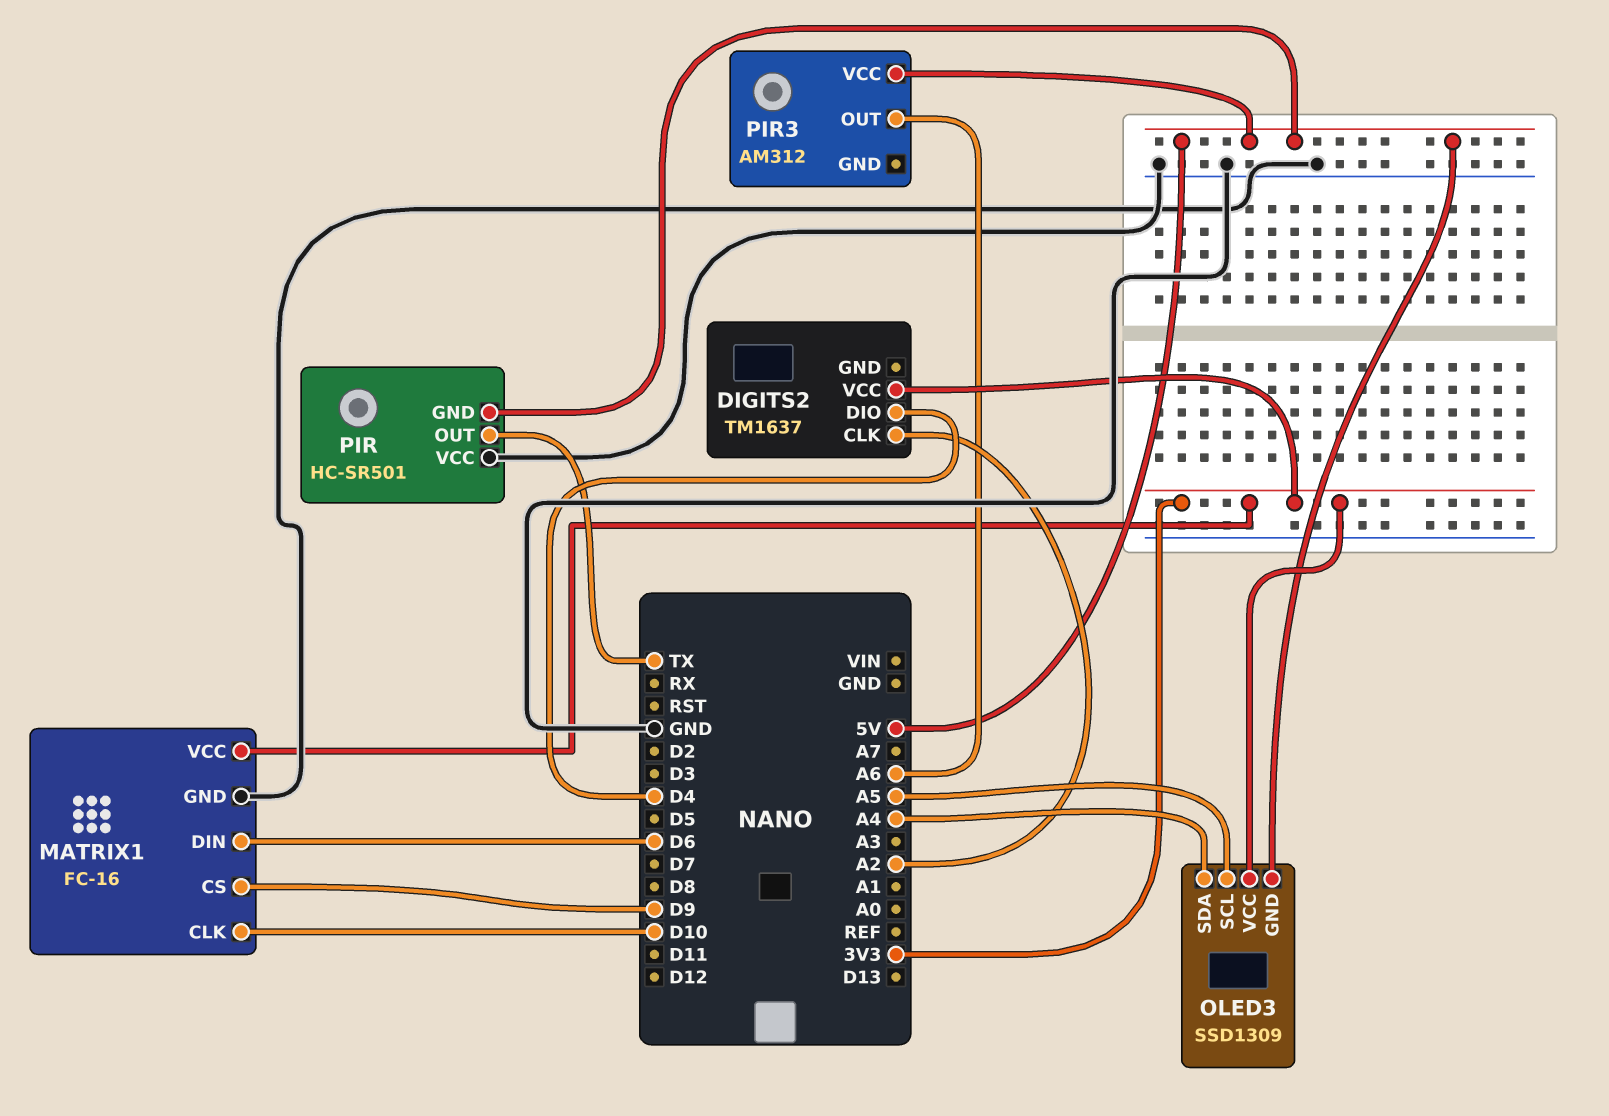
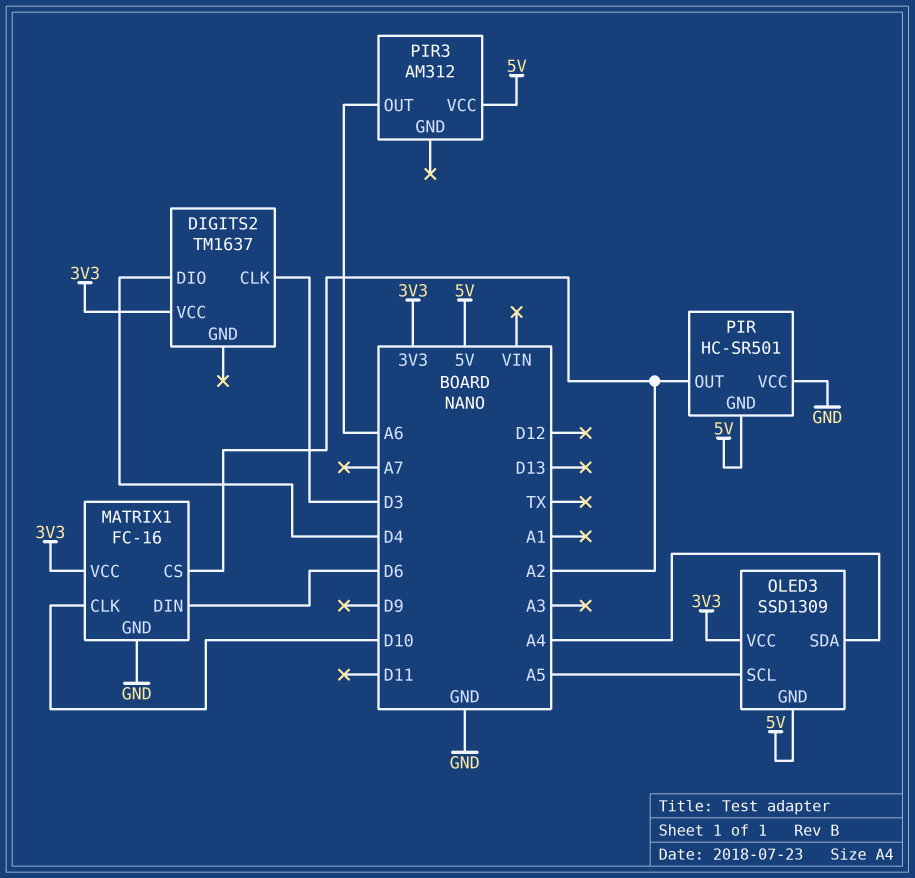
DIGITS2 pin CLK: A2 -> D3
MATRIX1 pin CS: D9 -> A2
PIR pin OUT: TX -> A2

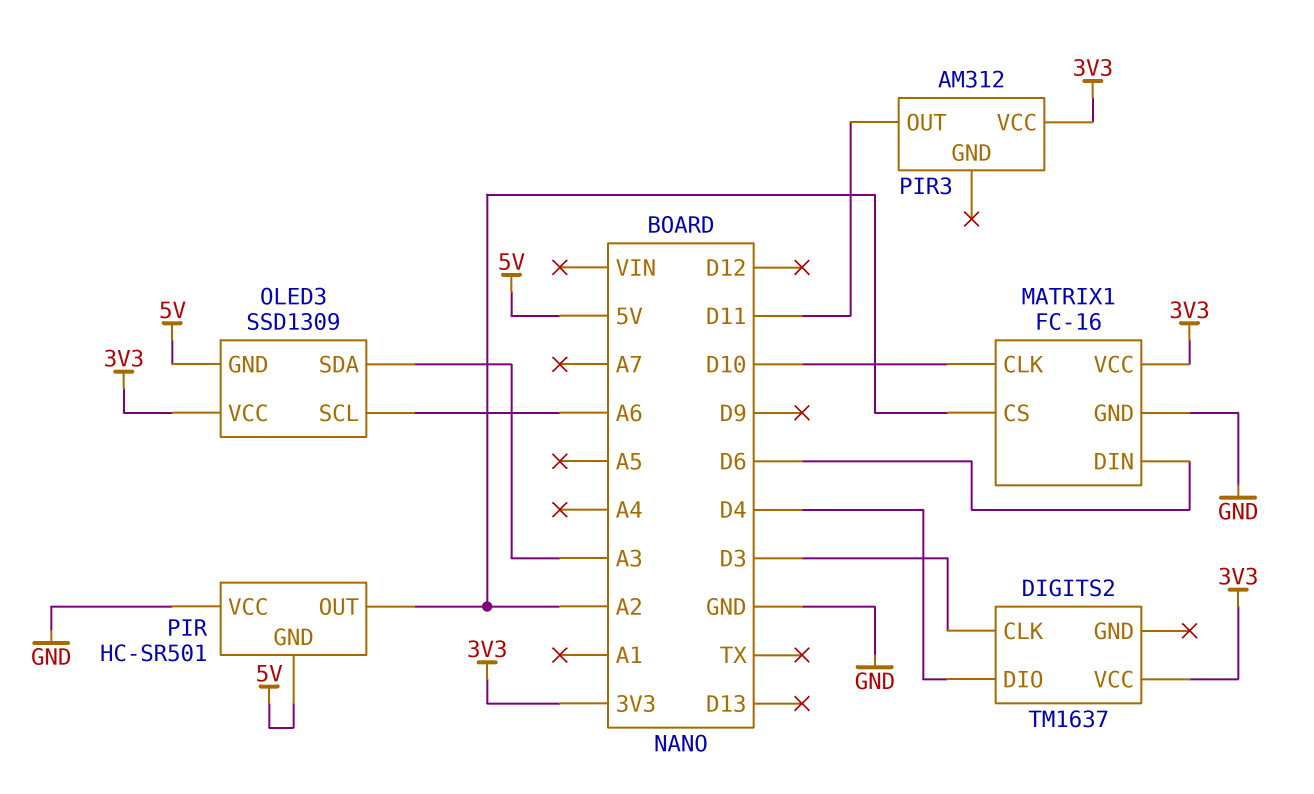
OLED3 pin SCL: A5 -> A6
OLED3 pin SDA: A4 -> A3
PIR3 pin OUT: A6 -> D11
PIR3 pin VCC: 5V -> 3V3

